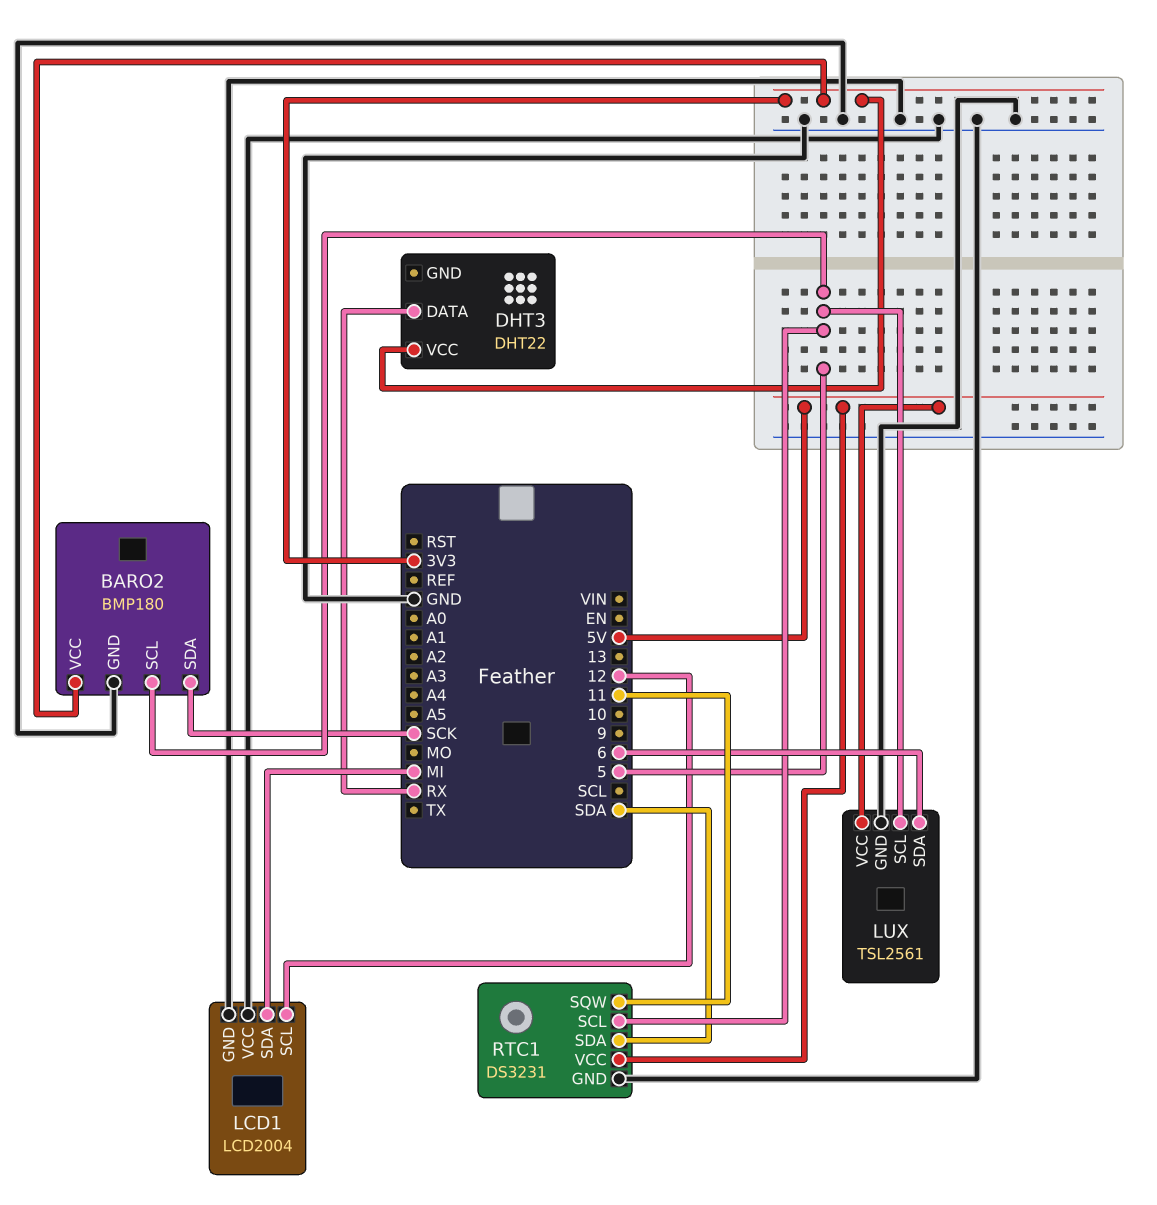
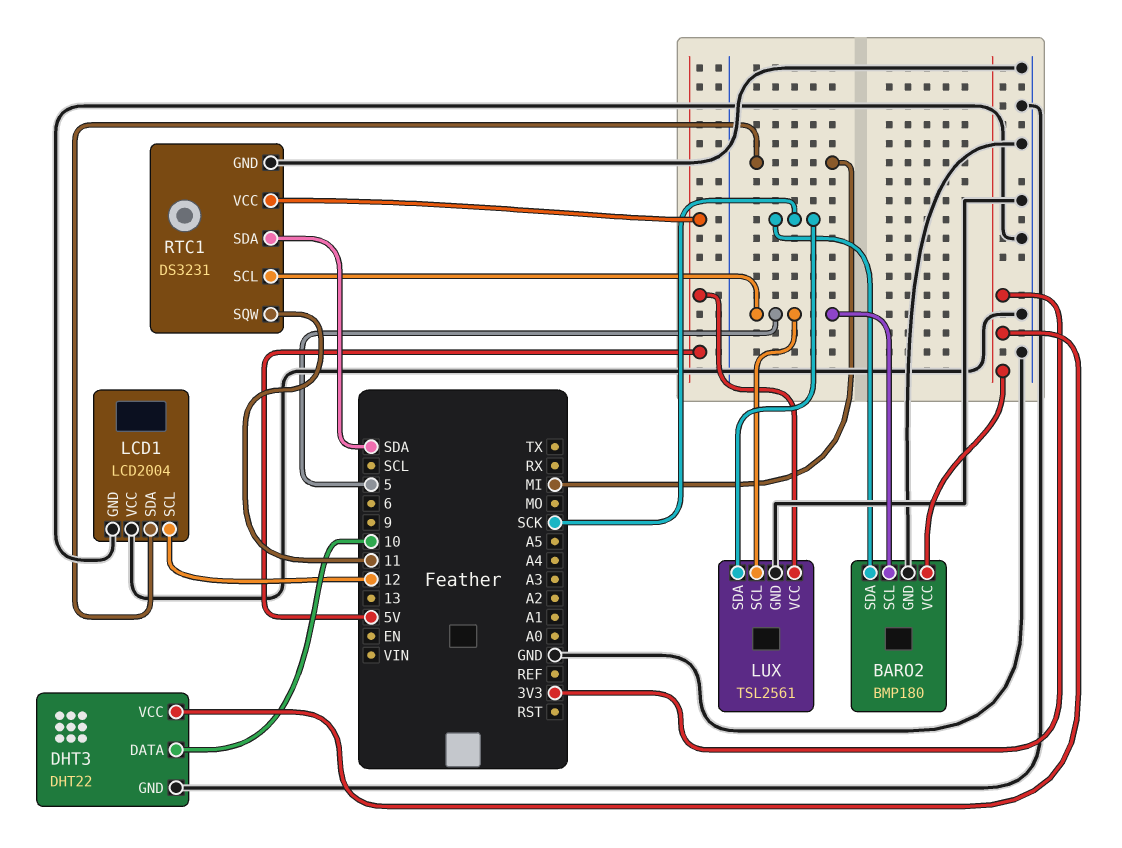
DHT3 pin DATA: RX -> 10
DHT3 pin GND: none -> GND
LUX pin SDA: 6 -> SCK

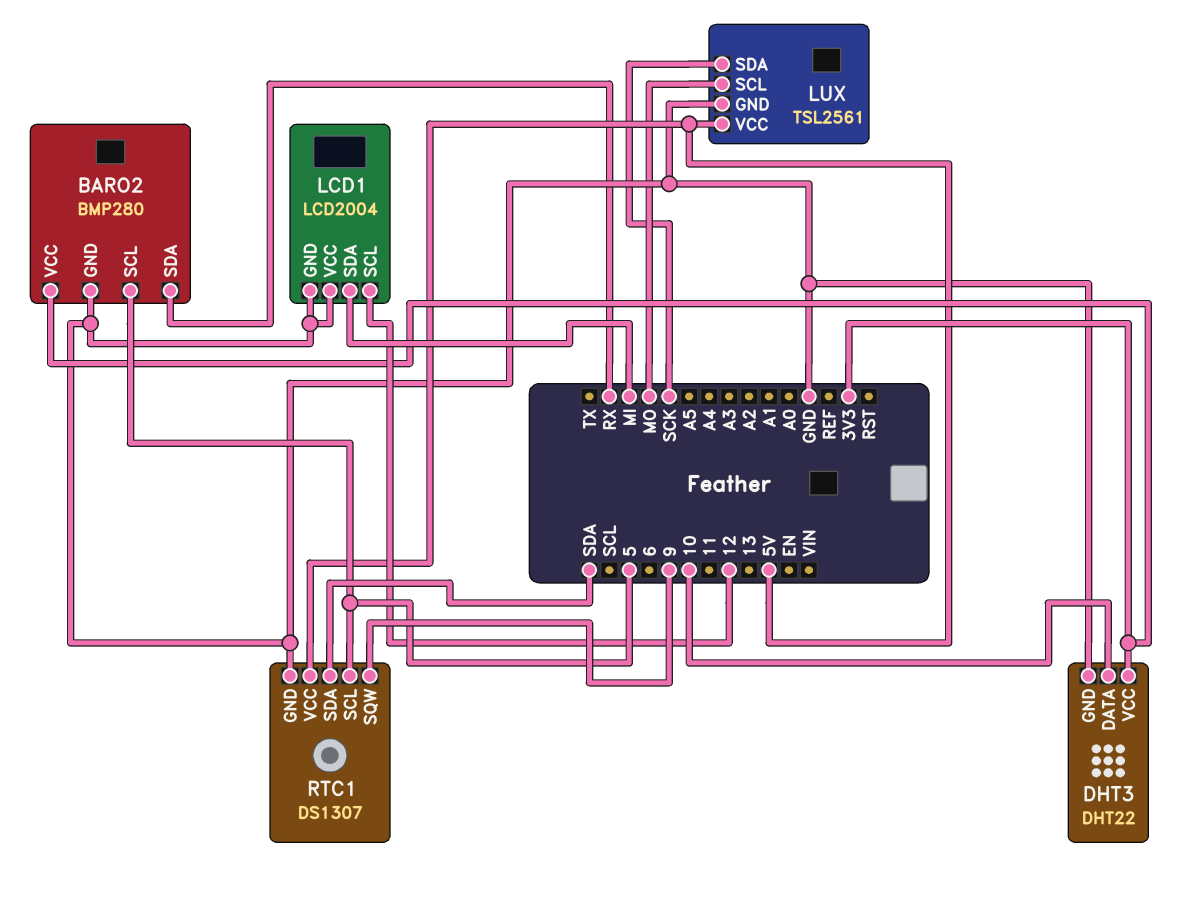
BARO2: BMP180 -> BMP280
BARO2 pin SDA: SCK -> RX
LUX pin SCL: 5 -> MO
RTC1: DS3231 -> DS1307
RTC1 pin SQW: 11 -> 9

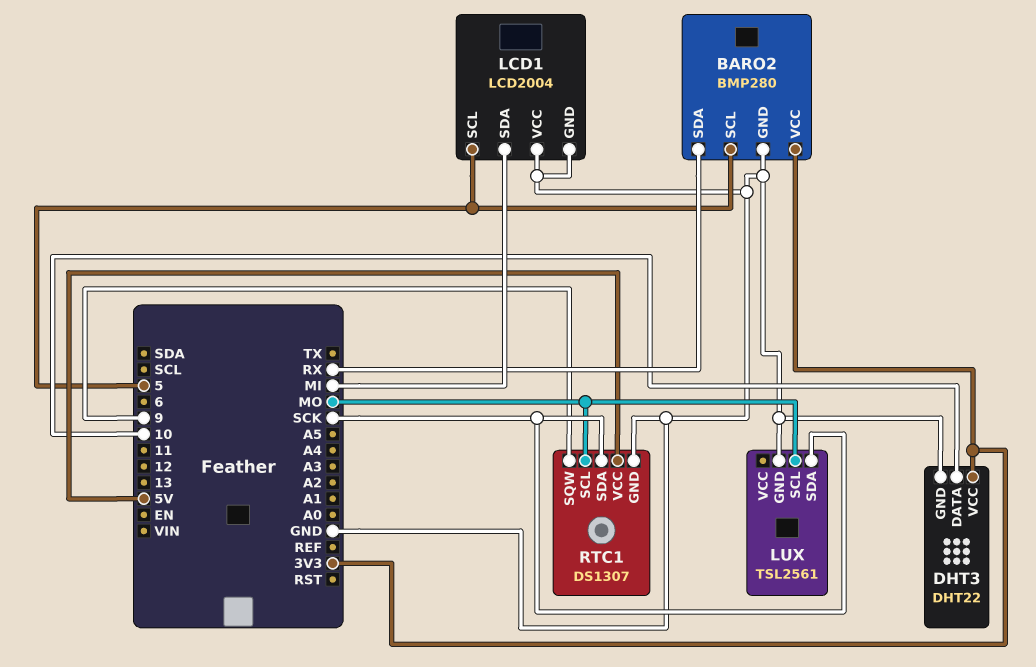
LCD1 pin SCL: 12 -> 5
LUX pin VCC: 5V -> none
RTC1 pin SCL: 5 -> MO
RTC1 pin SDA: SDA -> SCK

